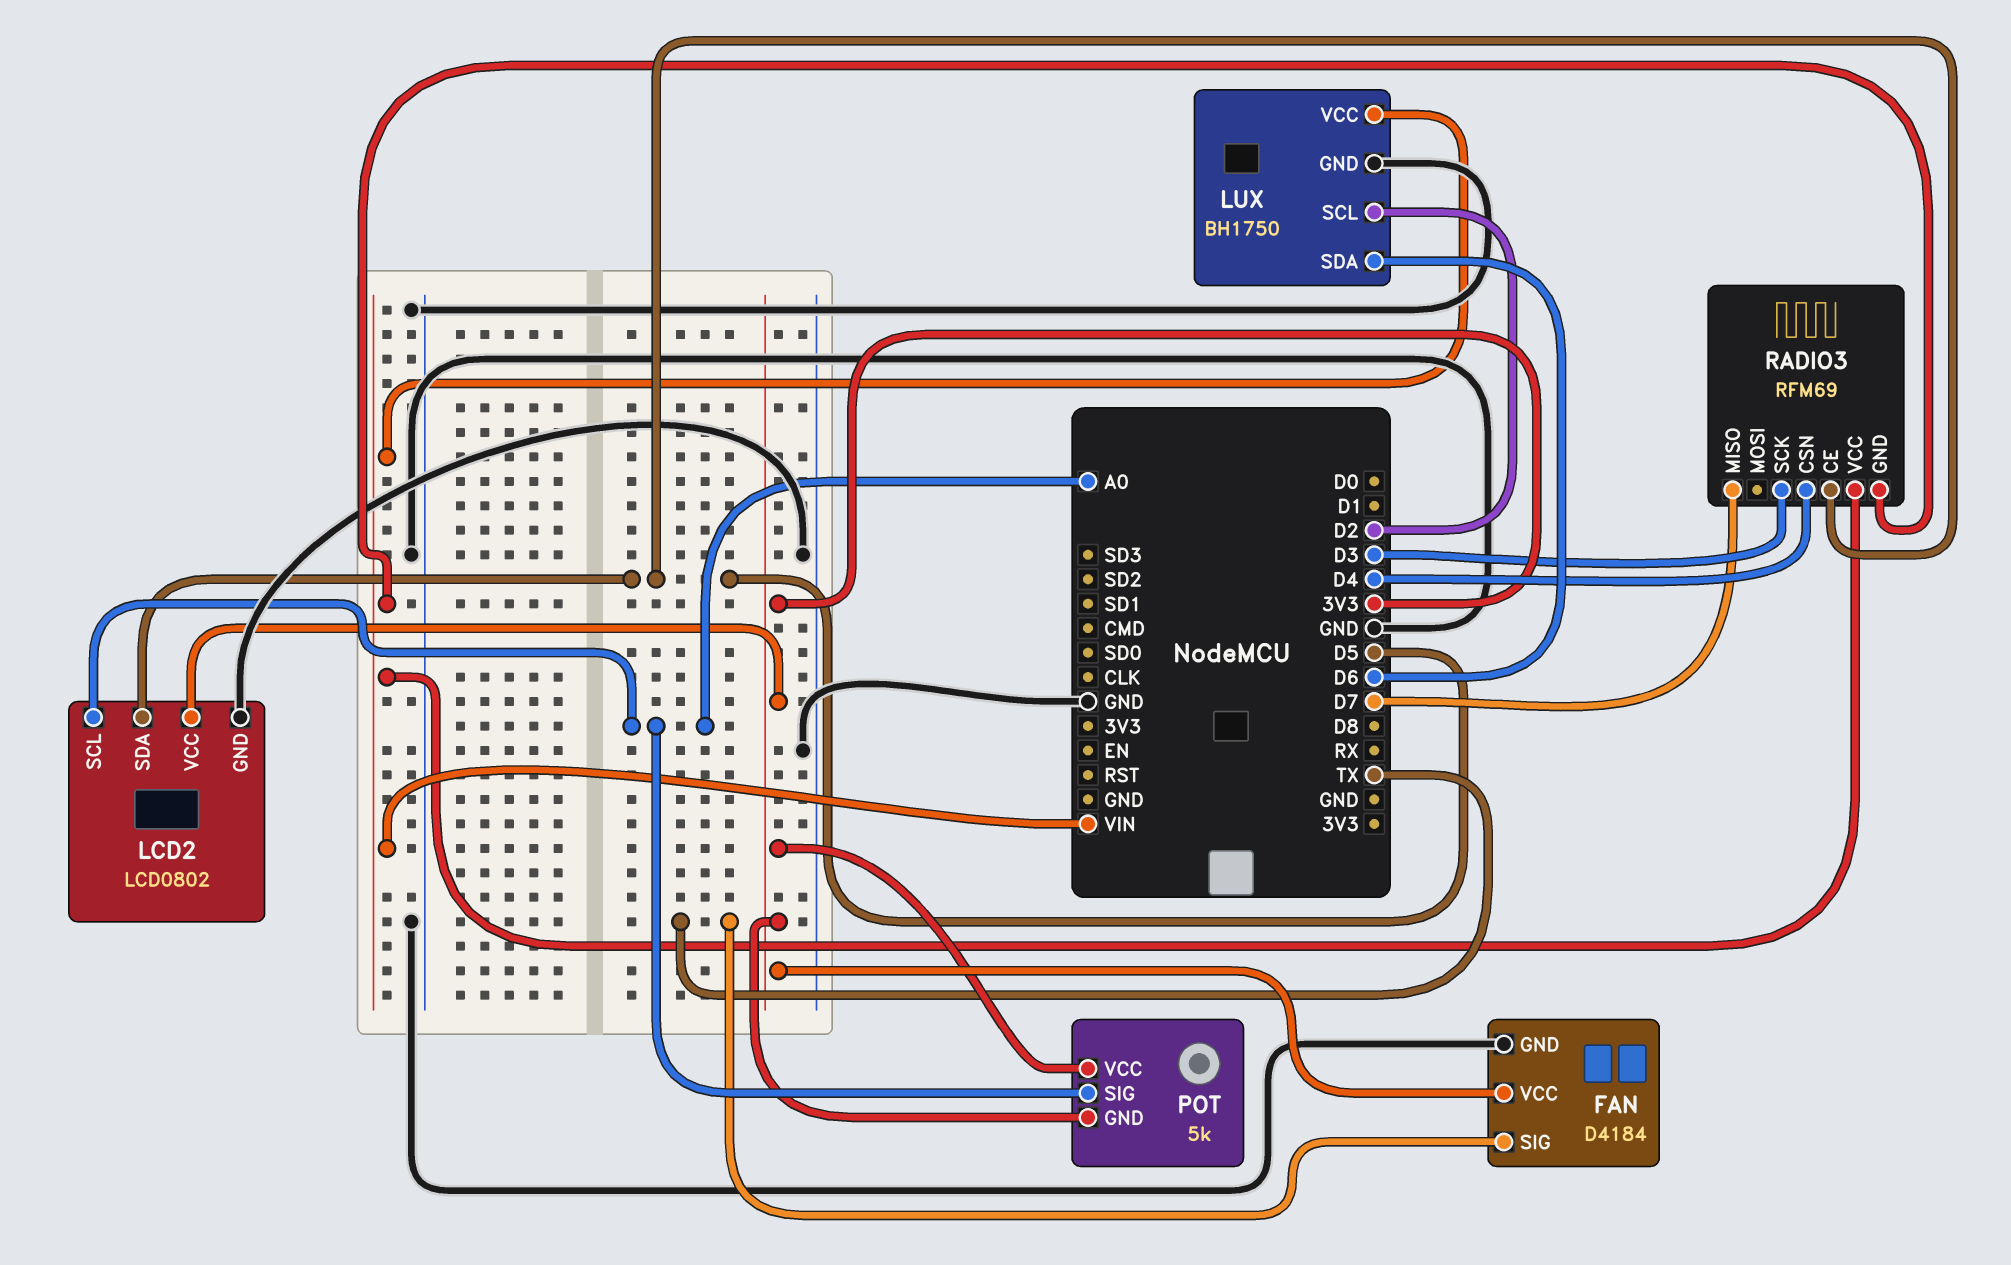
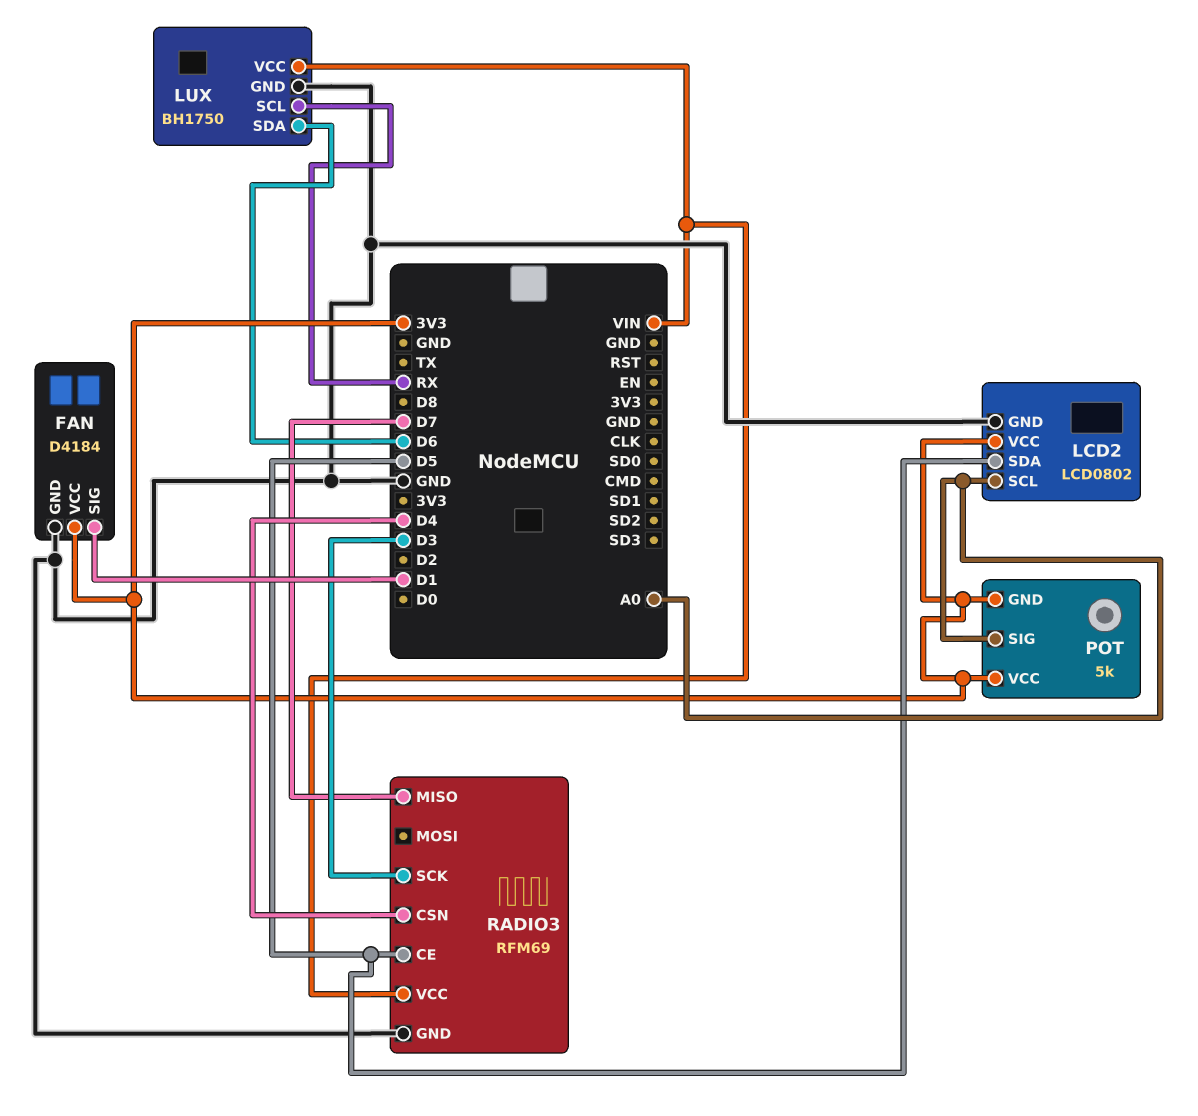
FAN pin SIG: TX -> D1
LUX pin SCL: D2 -> RX
RADIO3 pin GND: VIN -> GND

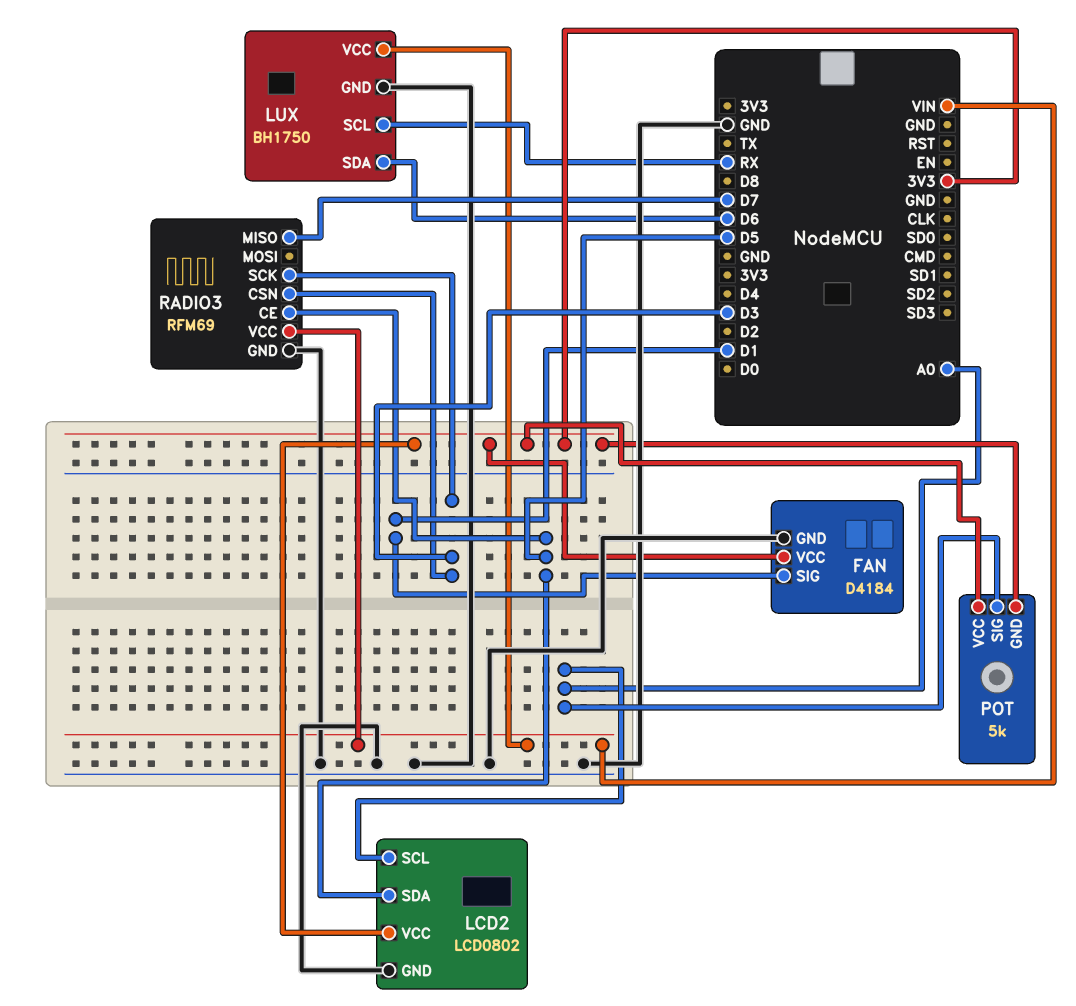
RADIO3 pin CSN: D4 -> D3

